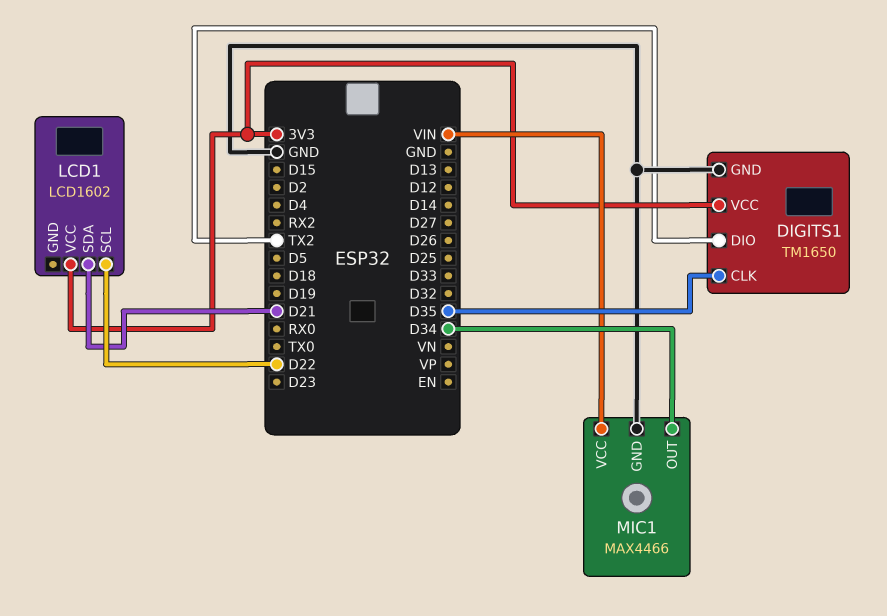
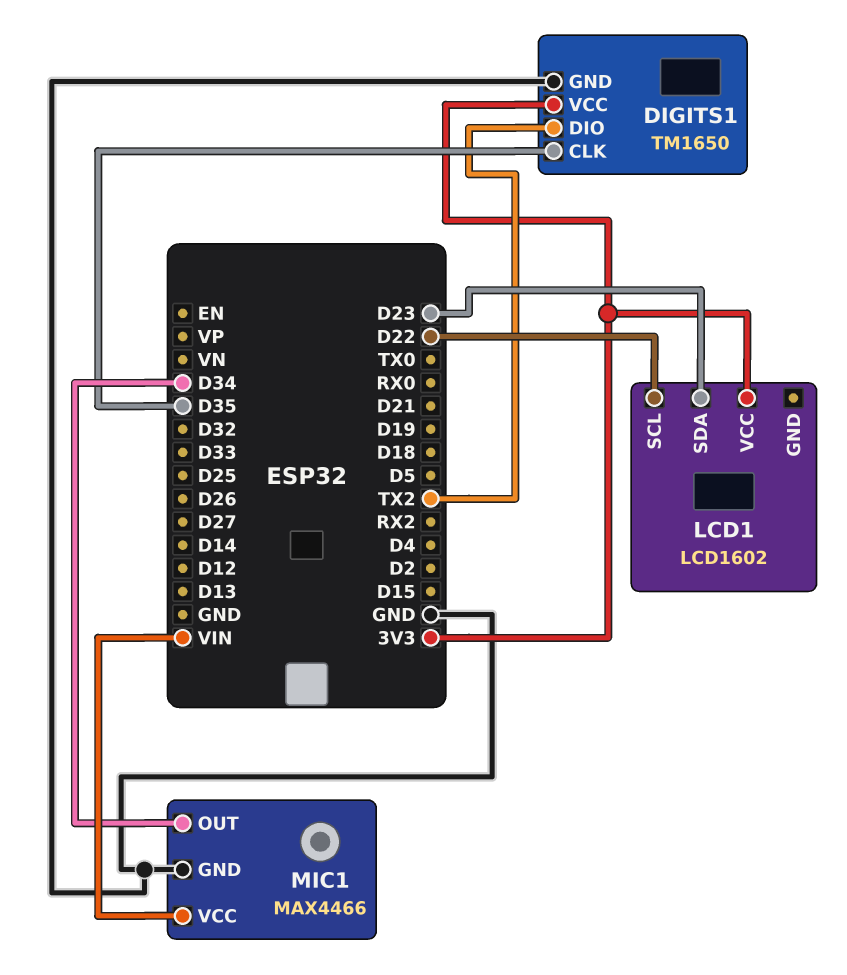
LCD1 pin SDA: D21 -> D23

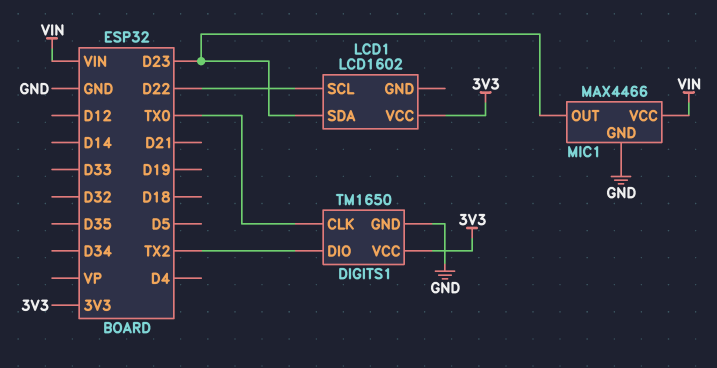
DIGITS1 pin CLK: D35 -> TX0
MIC1 pin OUT: D34 -> D23

